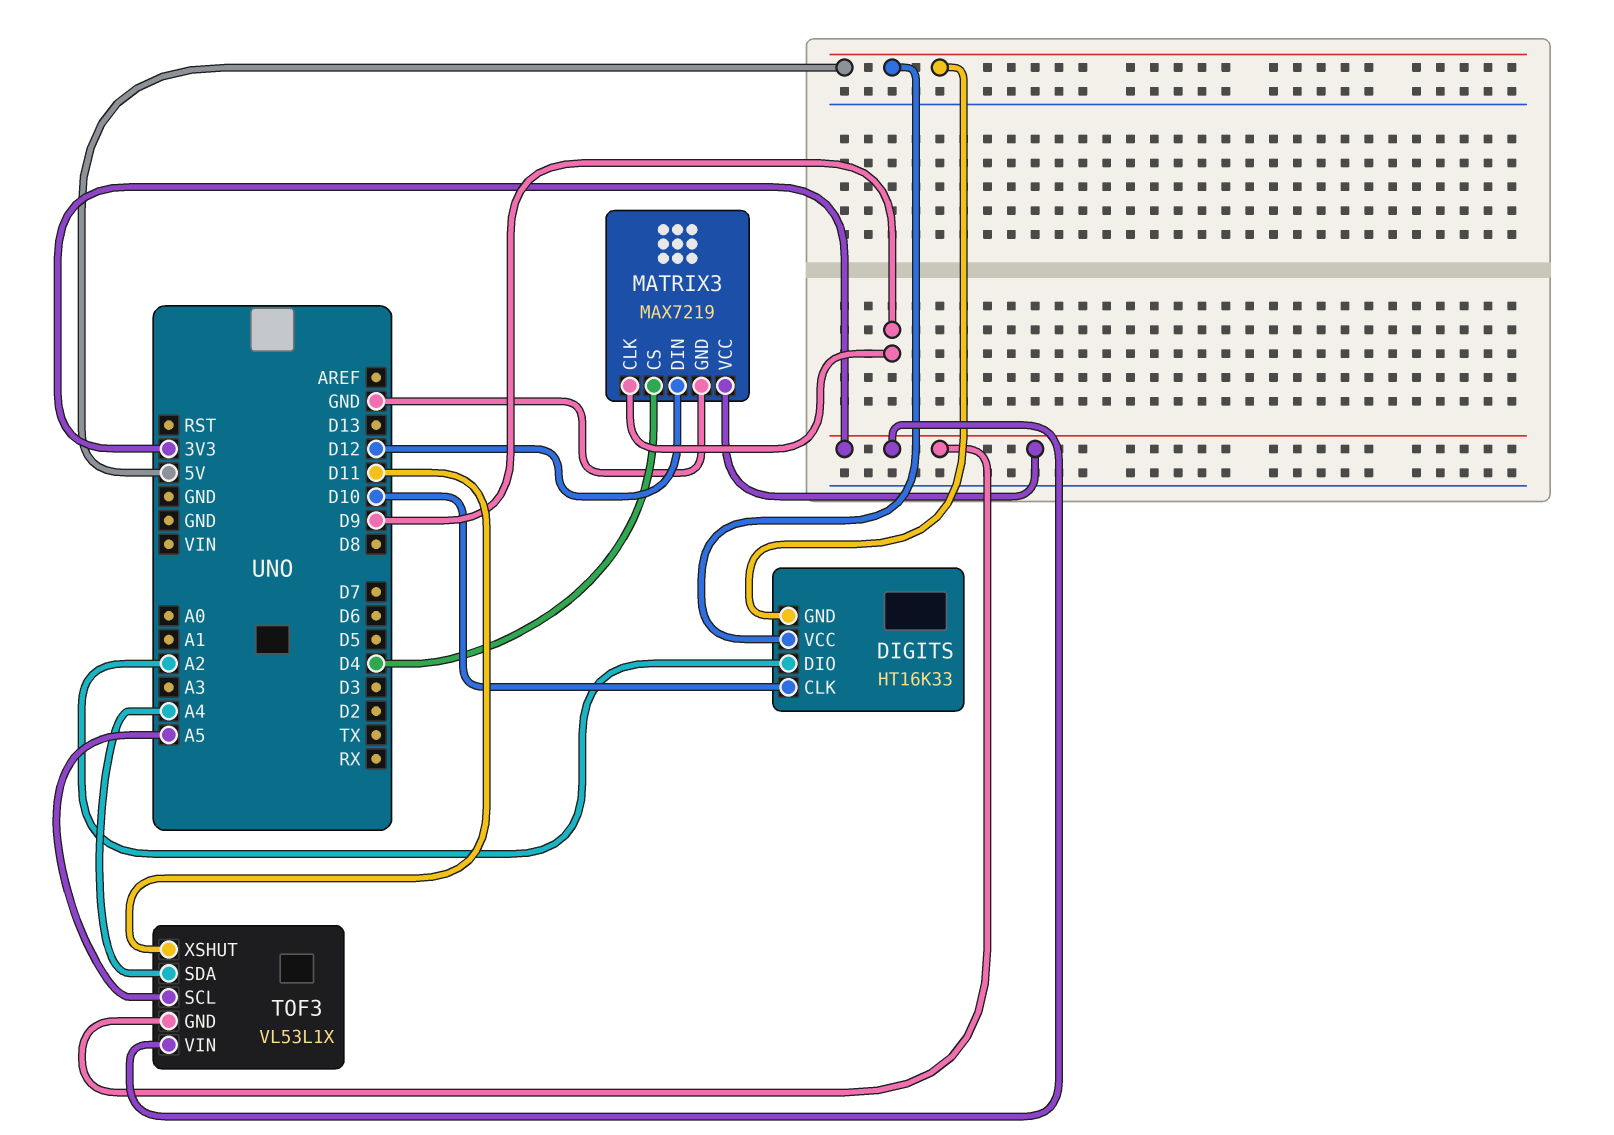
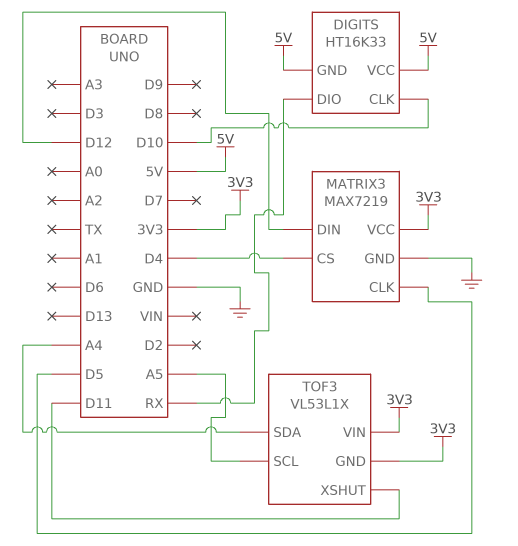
DIGITS pin DIO: A2 -> RX
MATRIX3 pin CLK: D9 -> D5

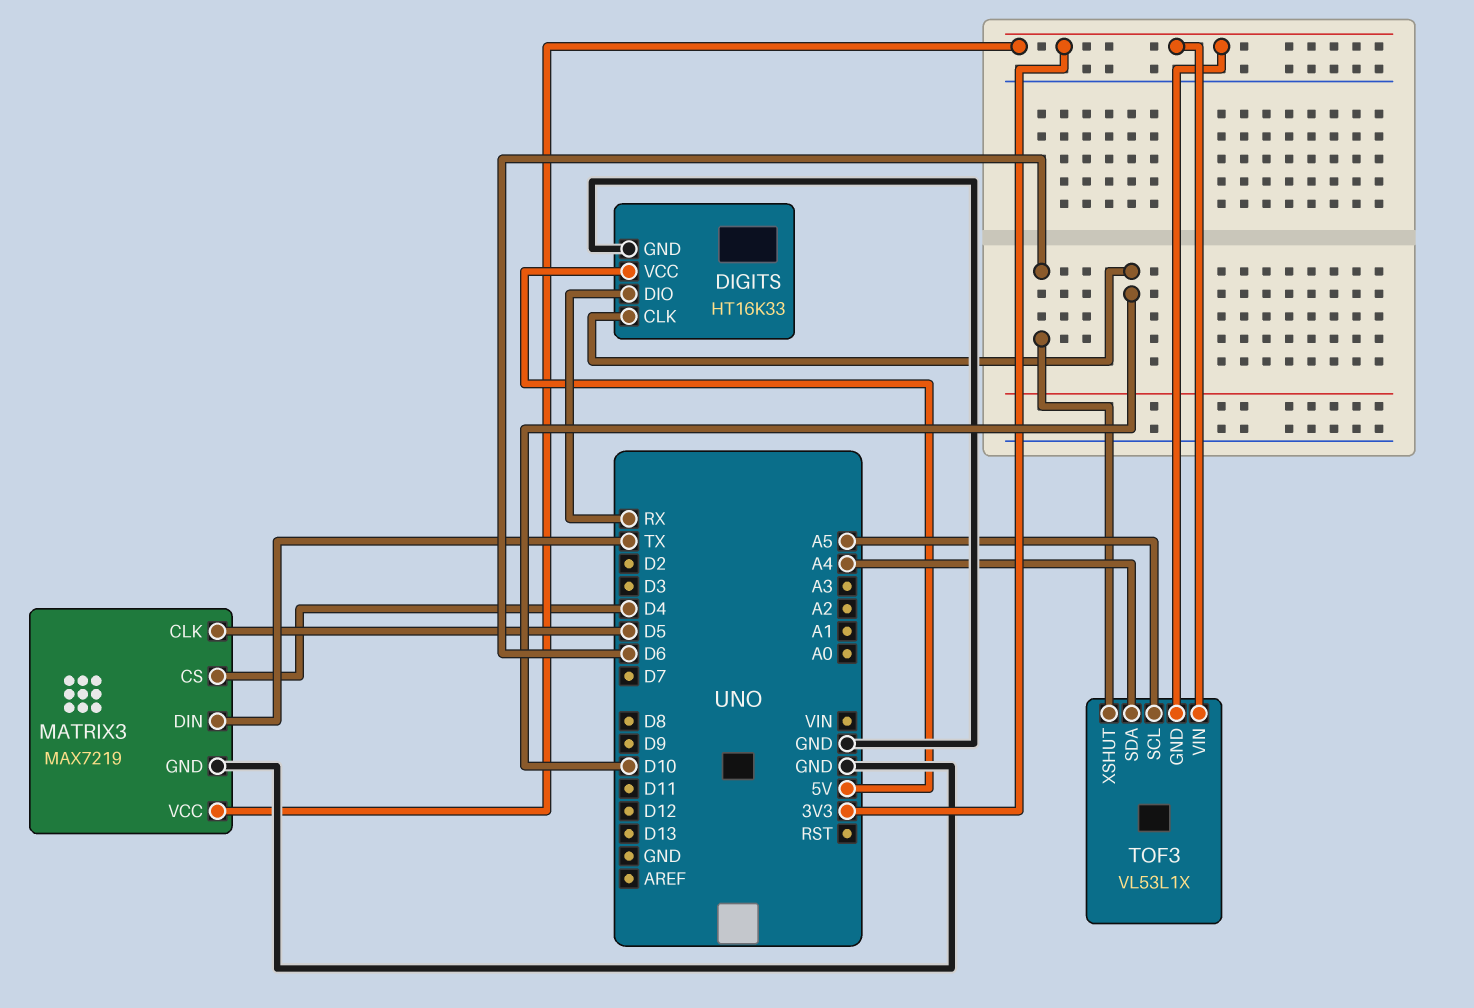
DIGITS pin GND: 5V -> GND
MATRIX3 pin DIN: D12 -> TX
TOF3 pin XSHUT: D11 -> D6

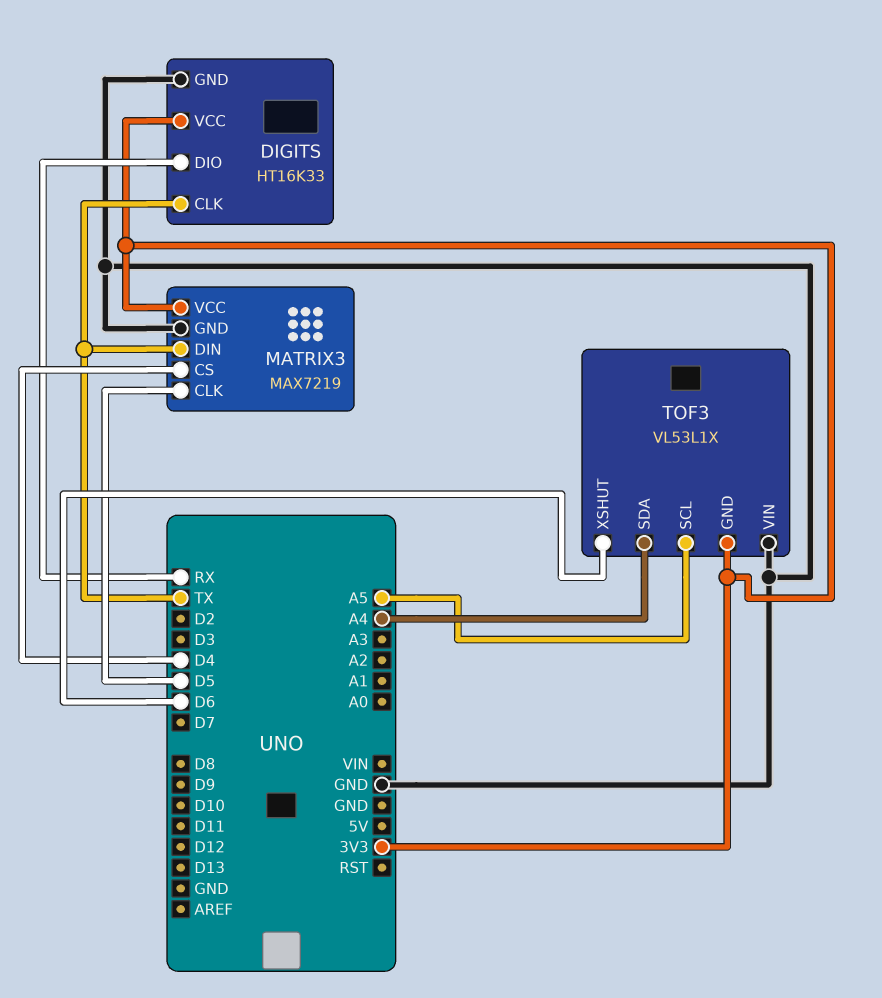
DIGITS pin CLK: D10 -> TX
DIGITS pin VCC: 5V -> 3V3
TOF3 pin VIN: 3V3 -> GND

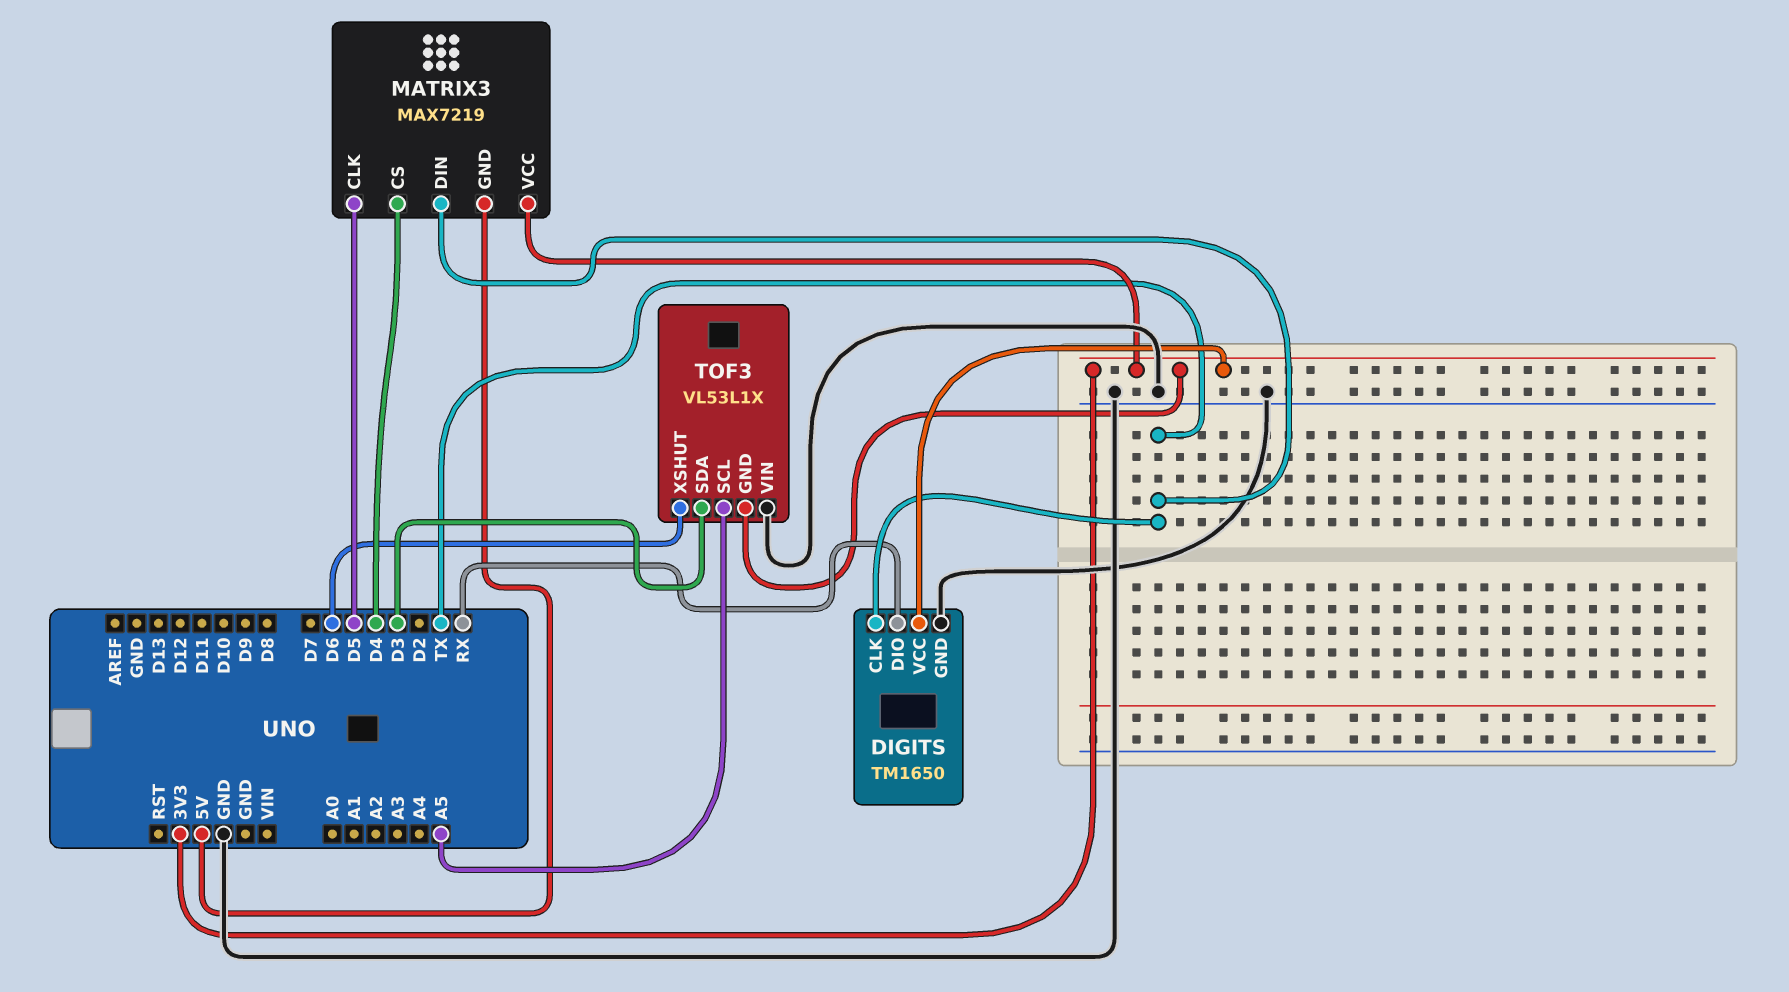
DIGITS: HT16K33 -> TM1650
MATRIX3 pin GND: GND -> 5V
TOF3 pin SDA: A4 -> D3

